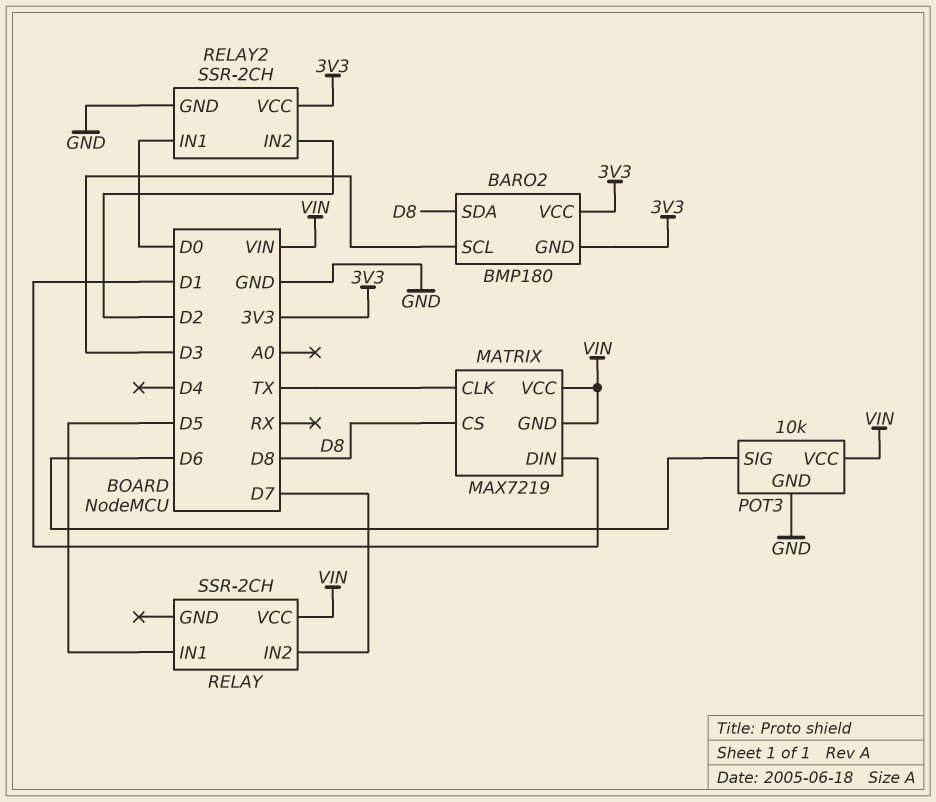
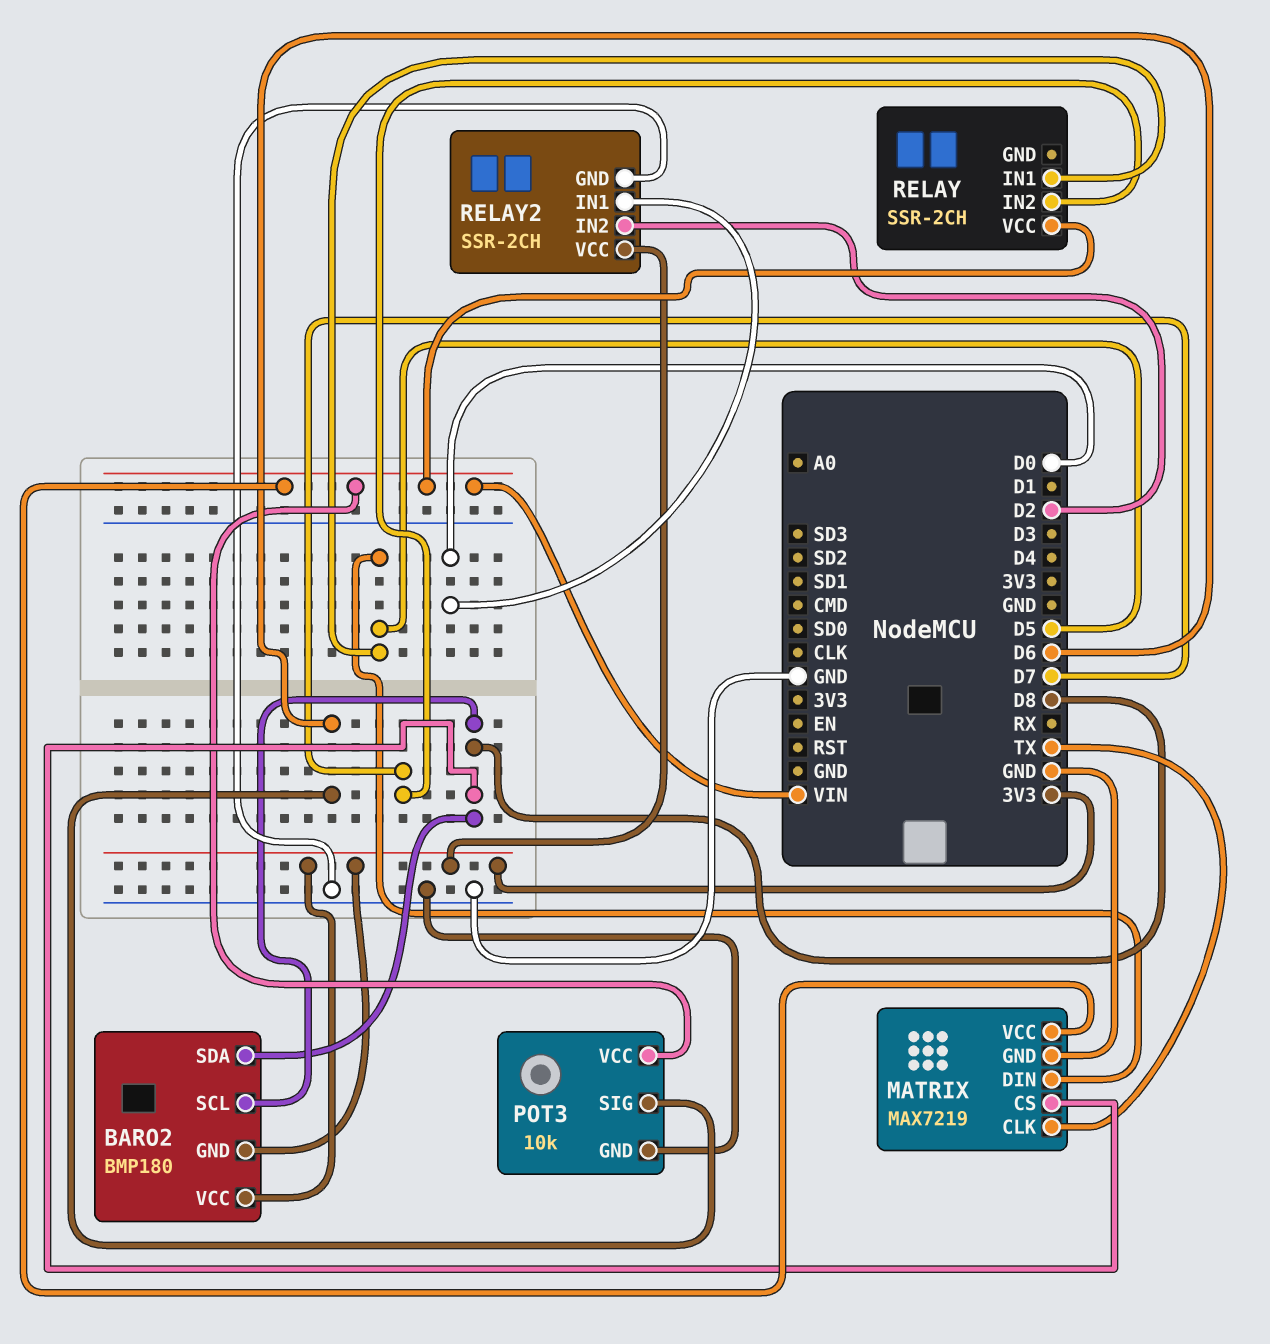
BARO2 pin SCL: D3 -> D8
MATRIX pin DIN: D1 -> D5
MATRIX pin GND: VIN -> GND

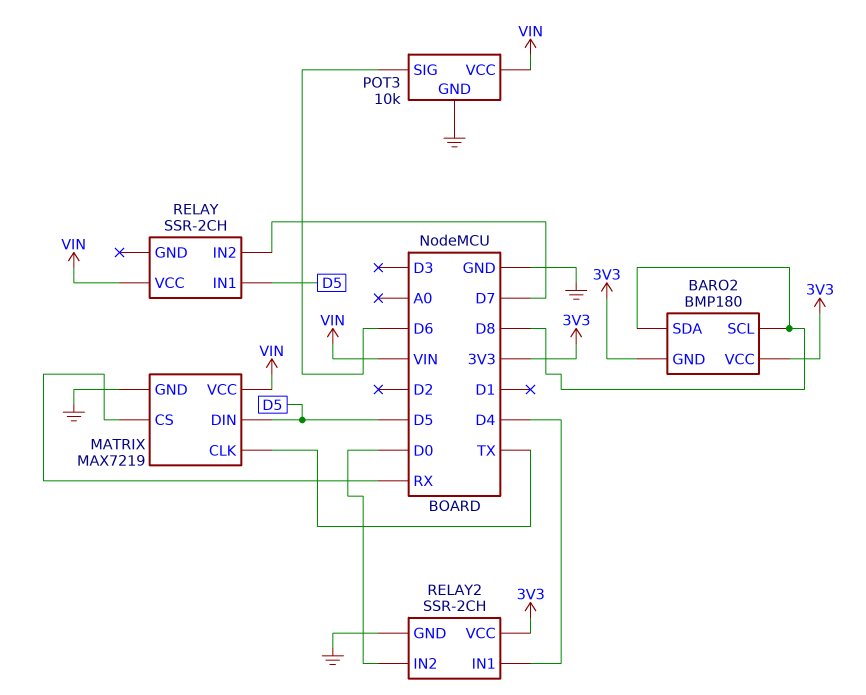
MATRIX pin CS: D8 -> RX
RELAY2 pin IN1: D0 -> D4
RELAY2 pin IN2: D2 -> D0

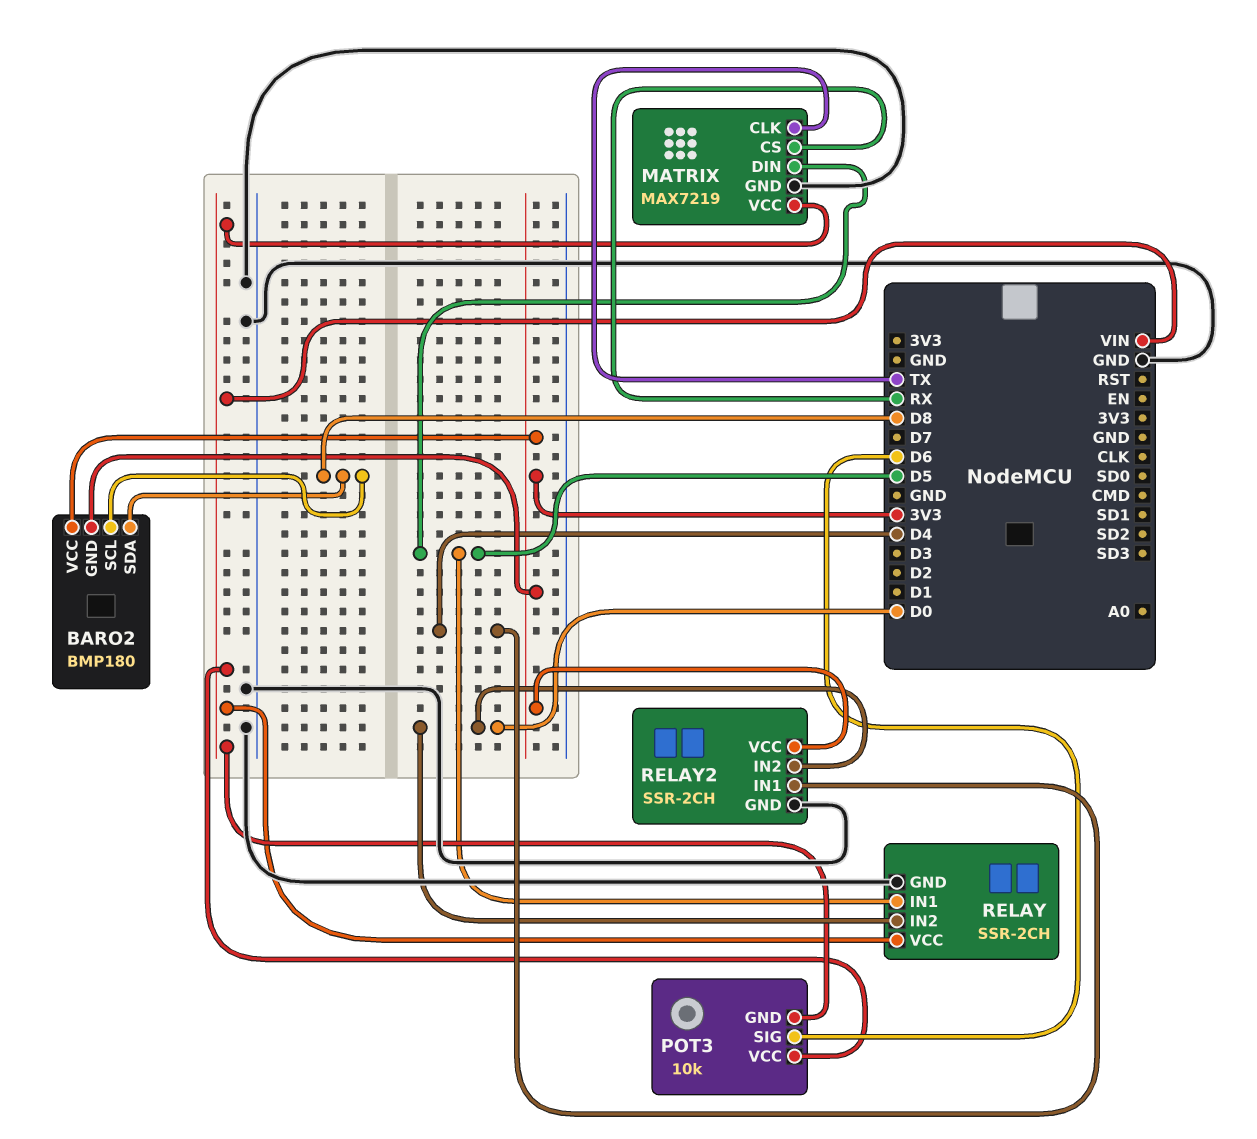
POT3 pin GND: GND -> VIN
RELAY pin GND: none -> GND
RELAY pin IN2: D7 -> D0

